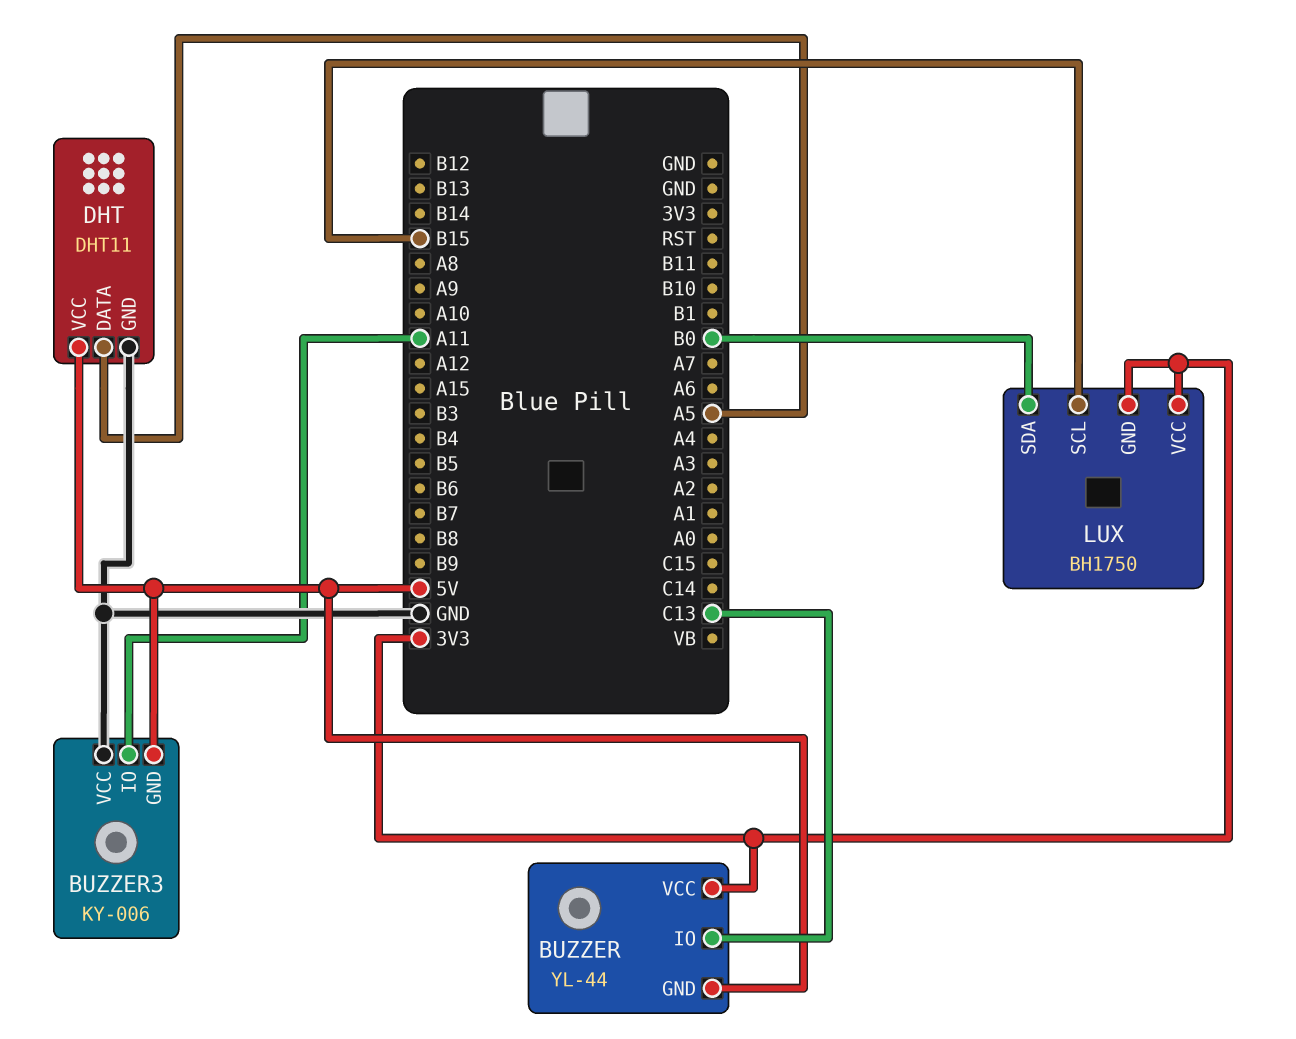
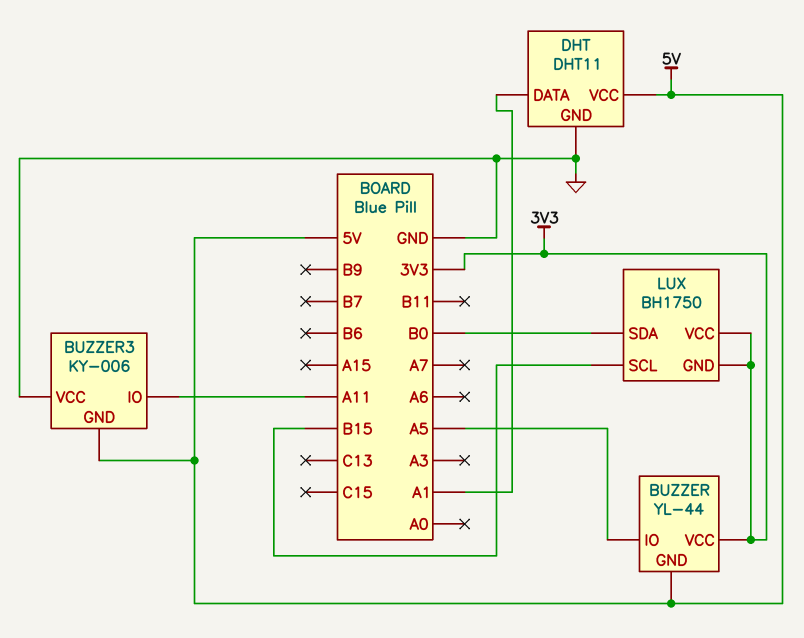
BUZZER pin IO: C13 -> A5
DHT pin DATA: A5 -> A1

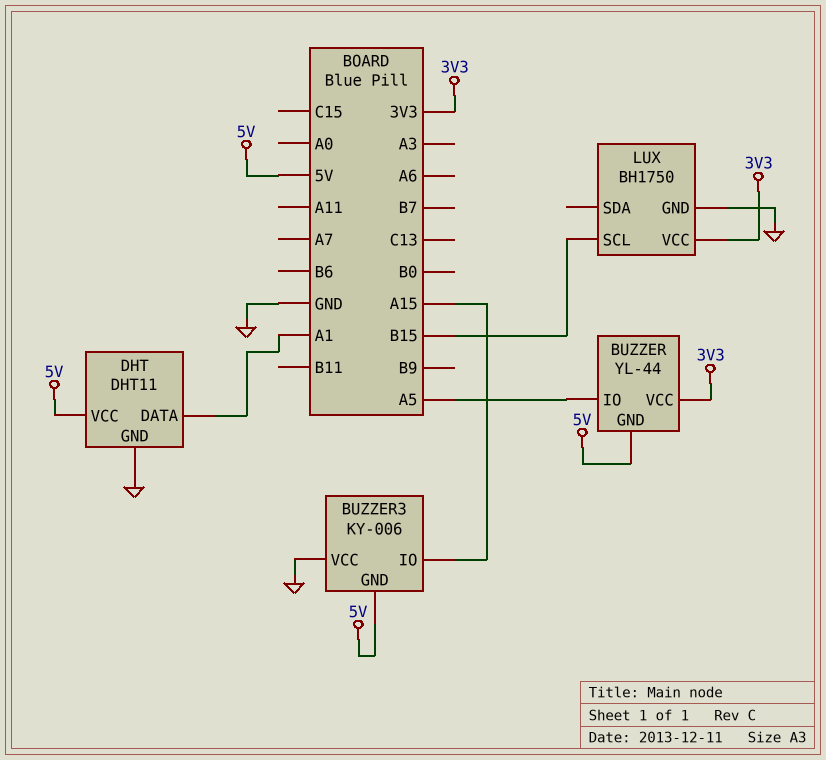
BUZZER3 pin IO: A11 -> A15
LUX pin GND: 3V3 -> GND
LUX pin SDA: B0 -> none

